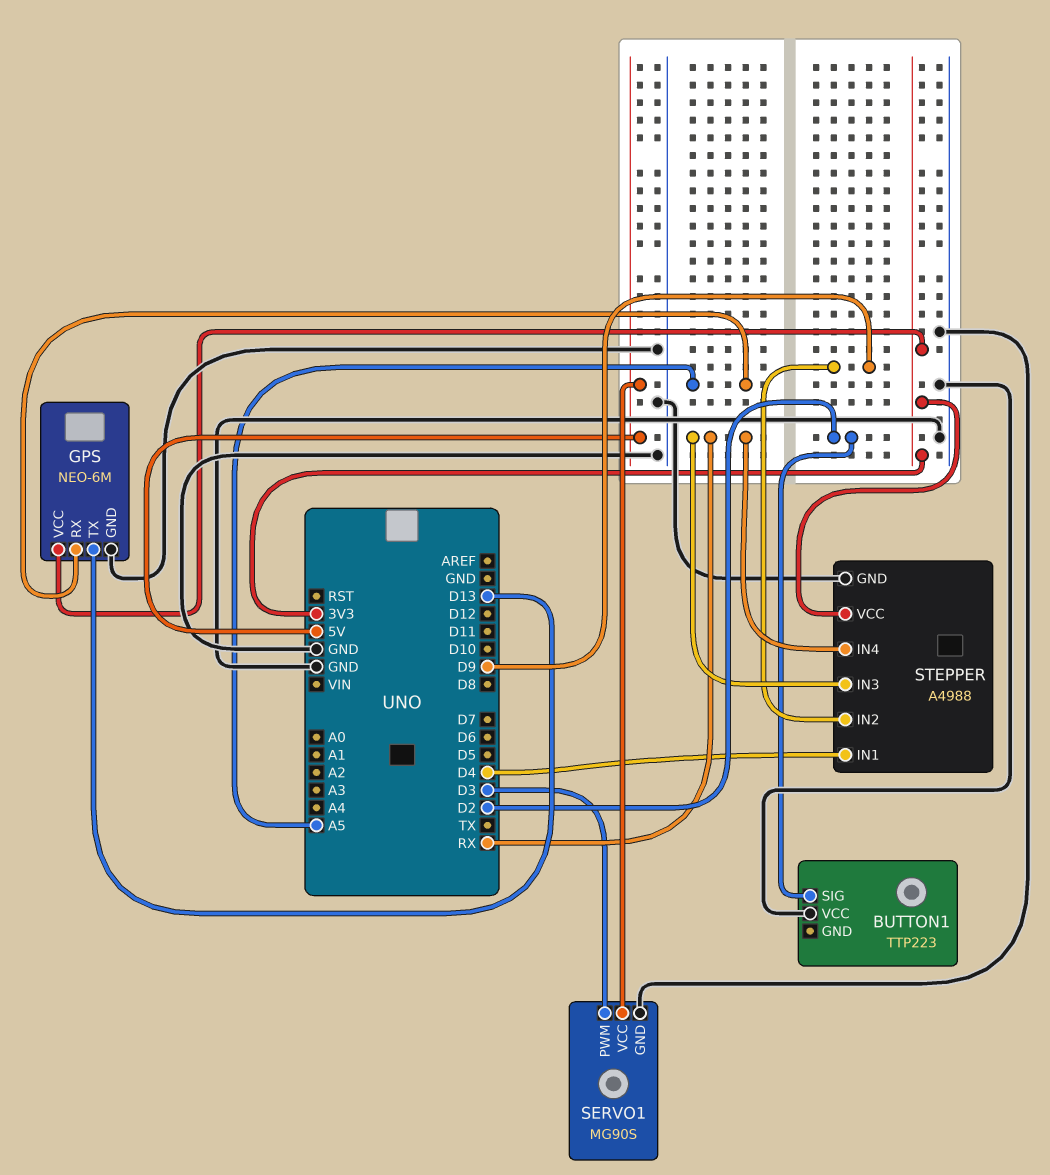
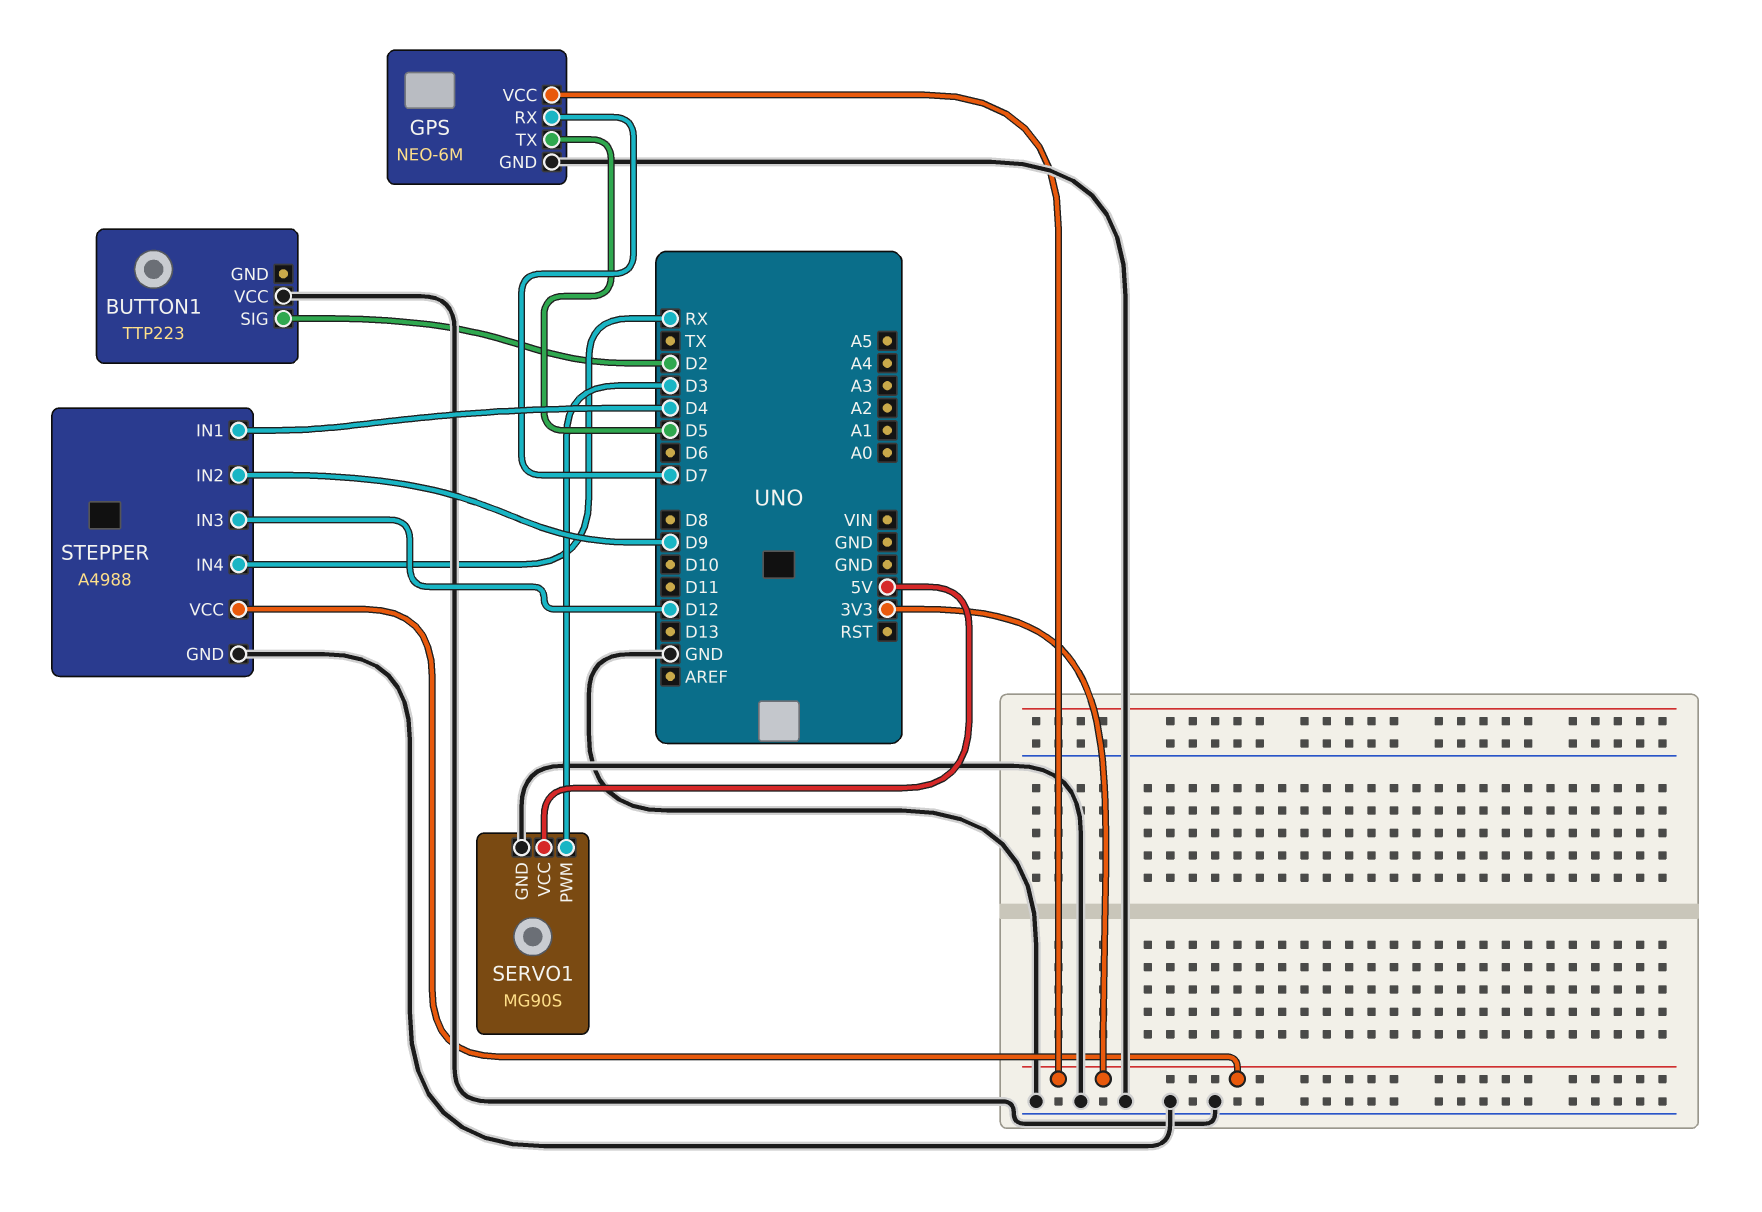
GPS pin RX: A5 -> D7
GPS pin TX: D13 -> D5
STEPPER pin IN3: RX -> D12

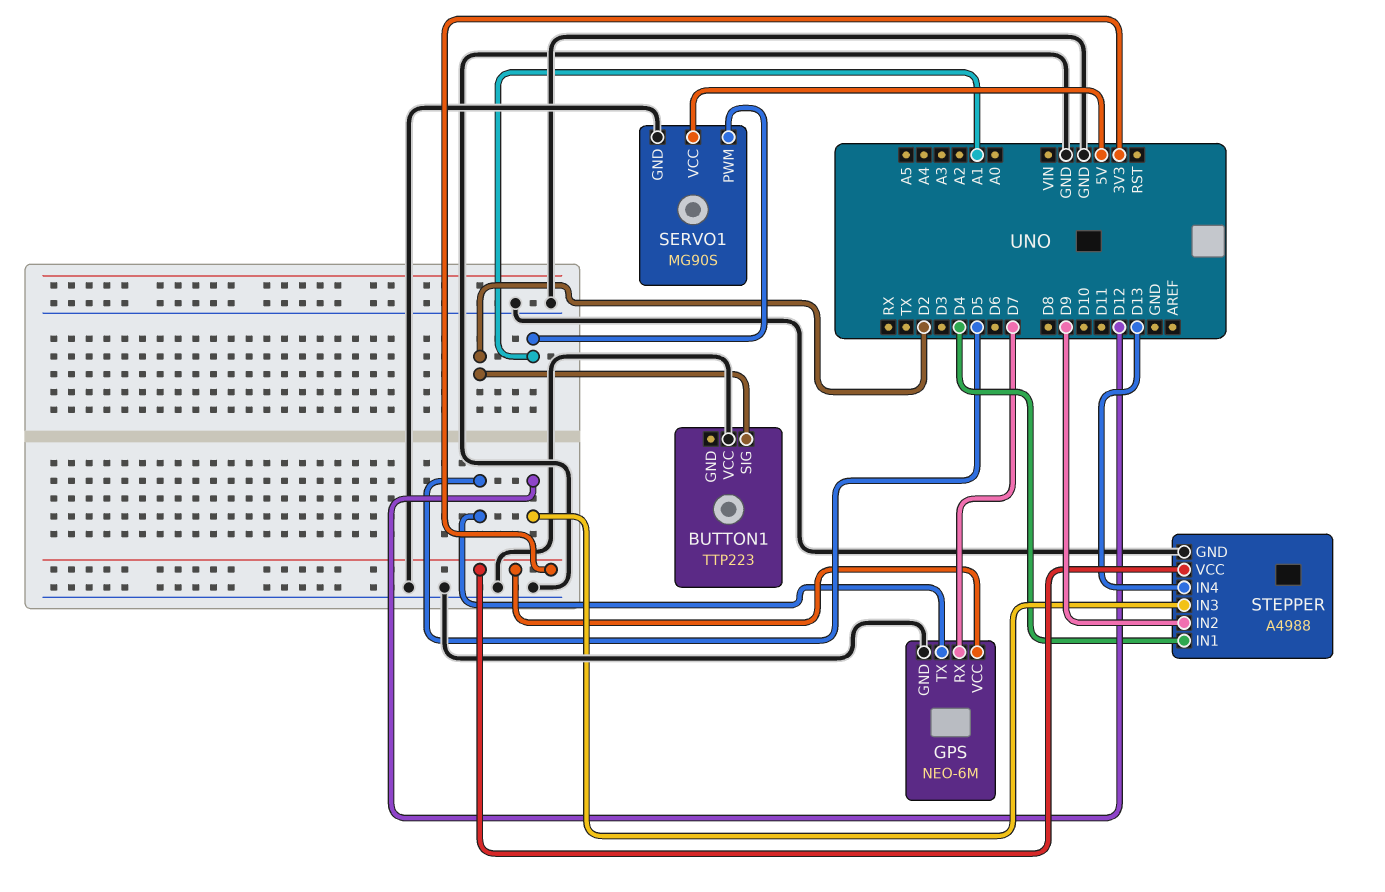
SERVO1 pin PWM: D3 -> A1
STEPPER pin IN4: RX -> D13

